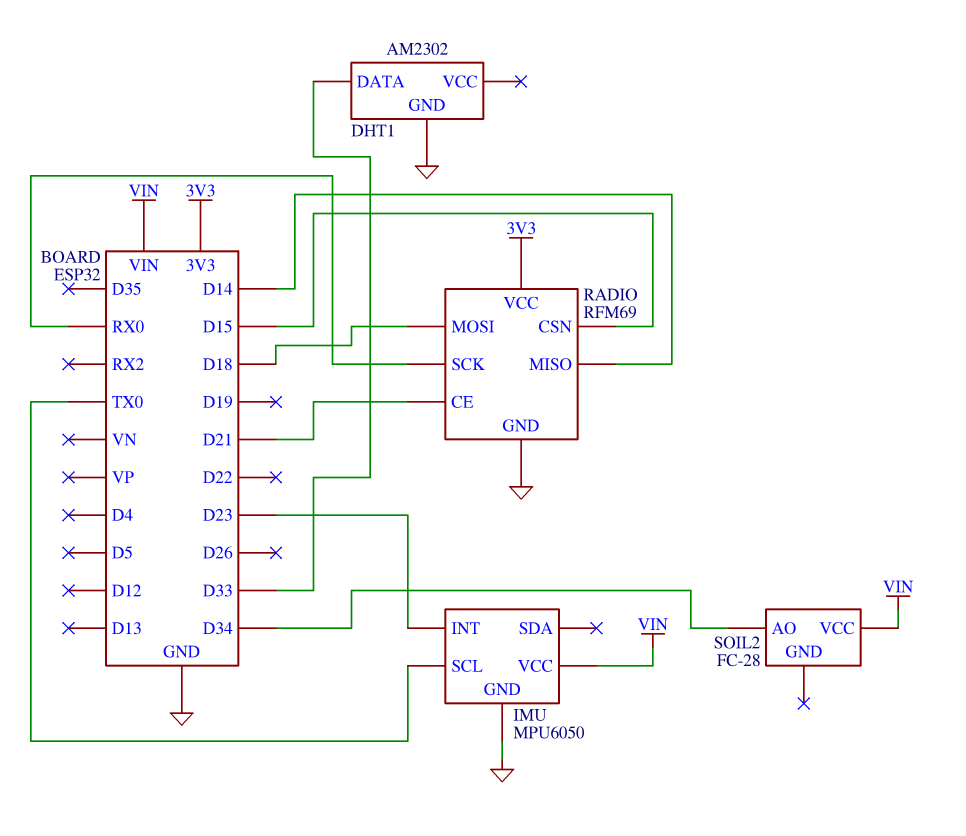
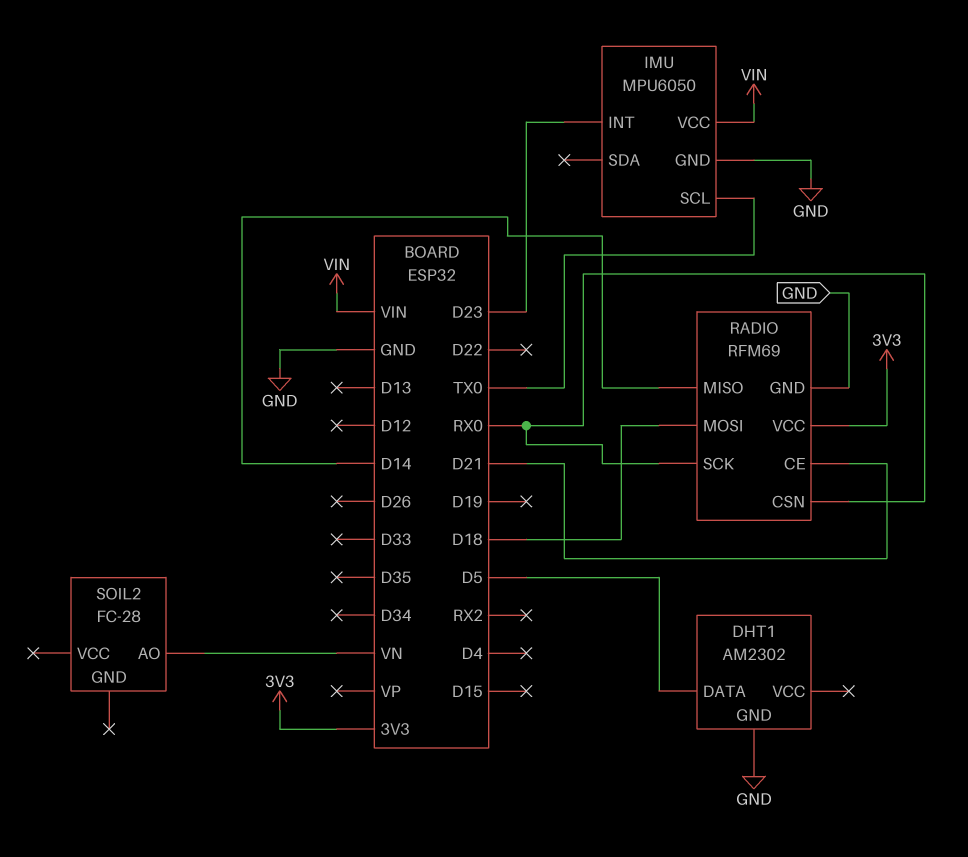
DHT1 pin DATA: D33 -> D5
RADIO pin CSN: D15 -> RX0
SOIL2 pin AO: D34 -> VN
SOIL2 pin VCC: VIN -> none

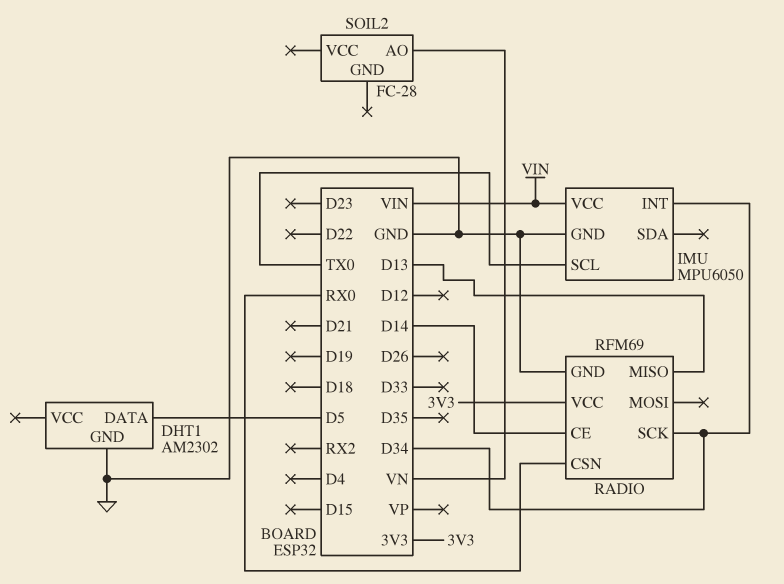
IMU pin INT: D23 -> D34
RADIO pin CE: D21 -> D14
RADIO pin MISO: D14 -> D13
RADIO pin MOSI: D18 -> none
RADIO pin SCK: RX0 -> D34

